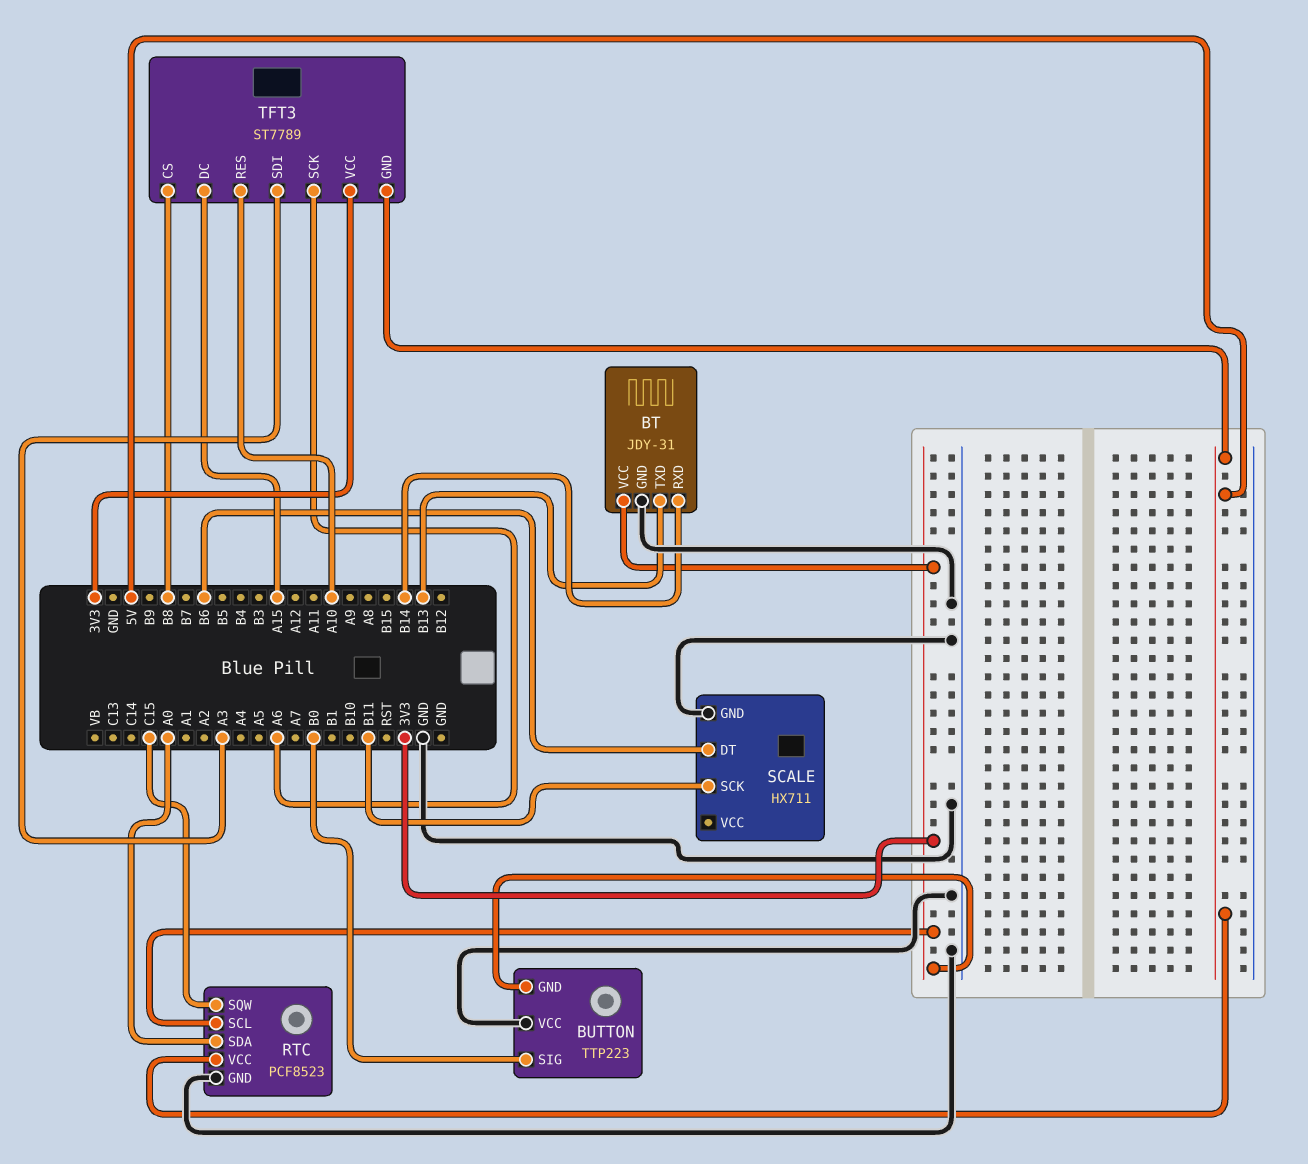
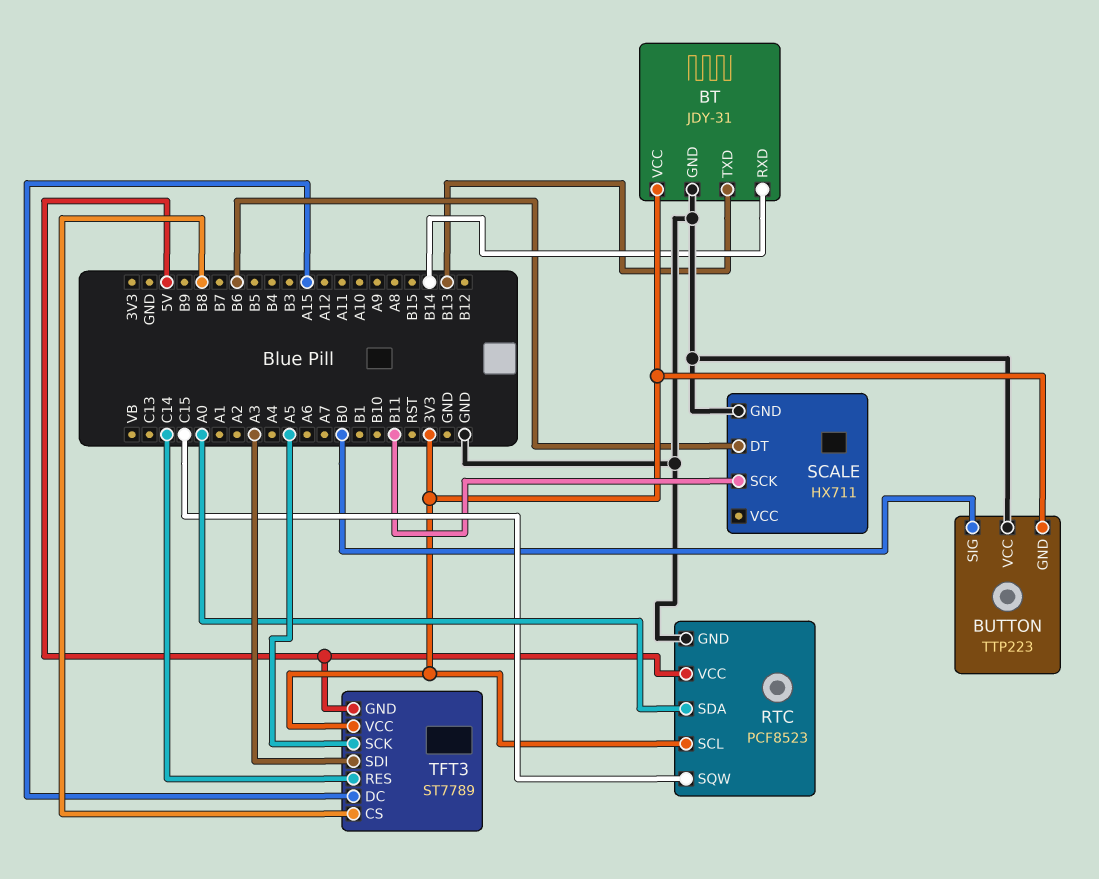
TFT3 pin RES: A10 -> C14
TFT3 pin SCK: A6 -> A5

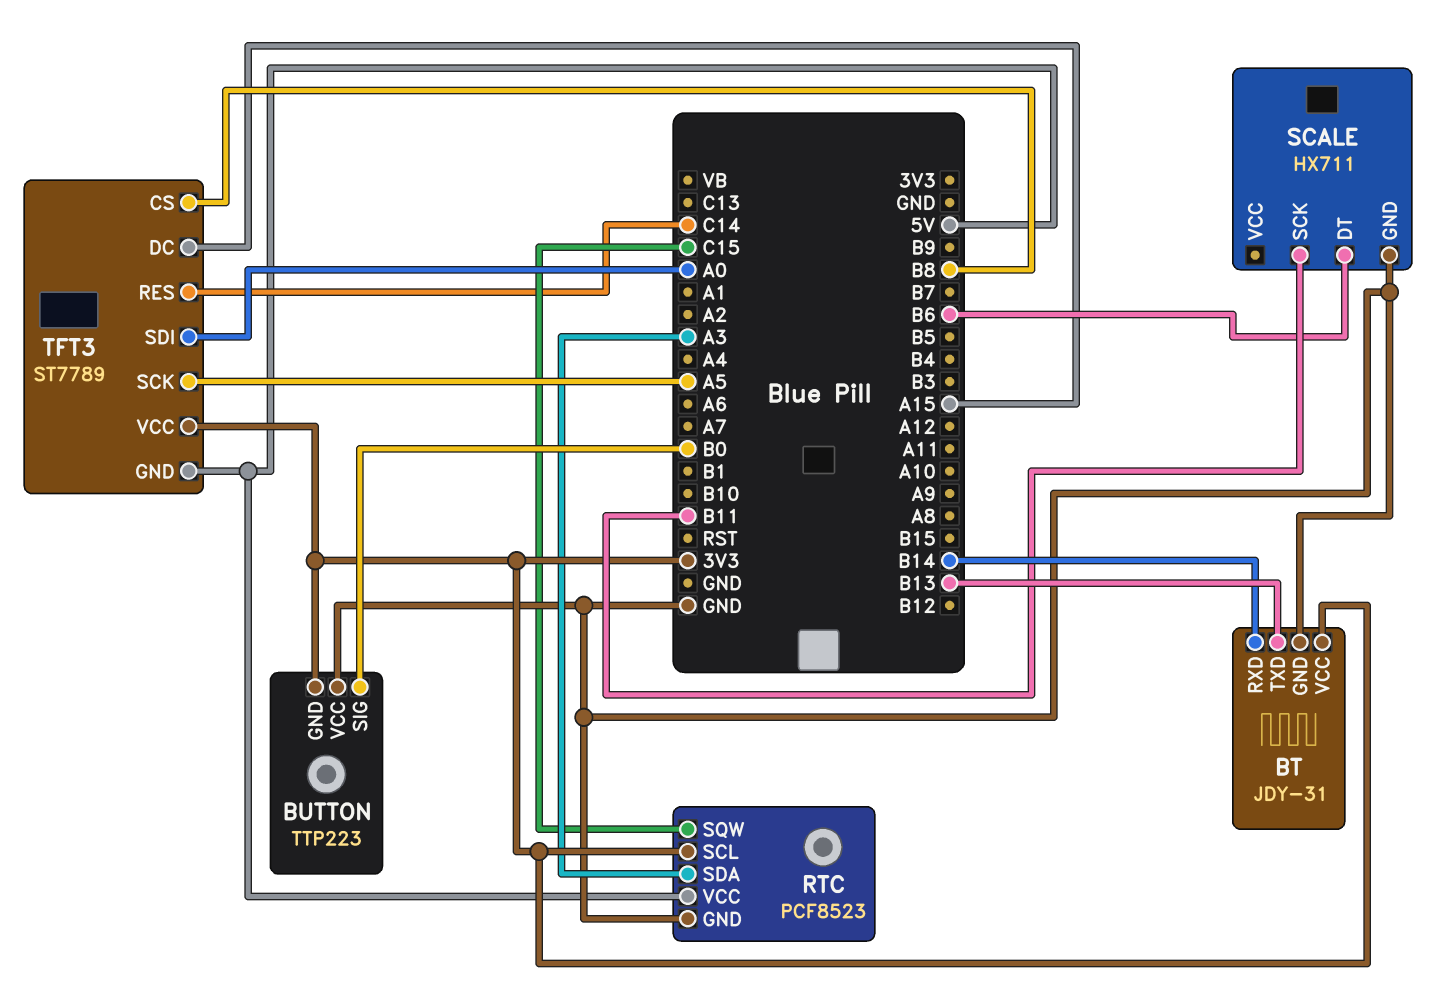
RTC pin SDA: A0 -> A3
TFT3 pin SDI: A3 -> A0

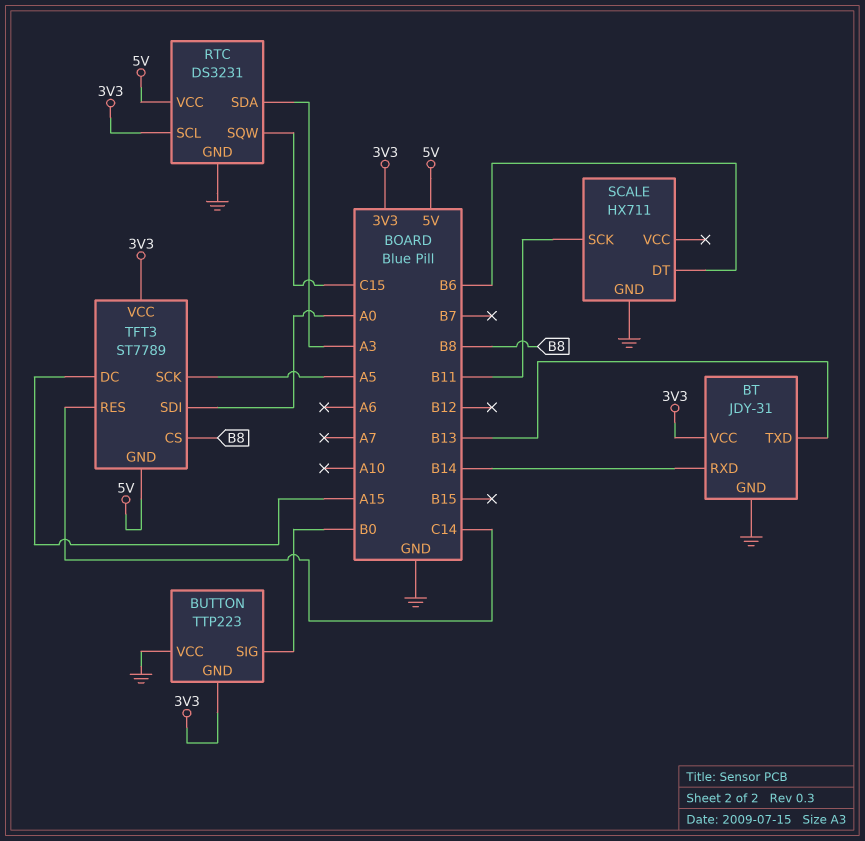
RTC: PCF8523 -> DS3231

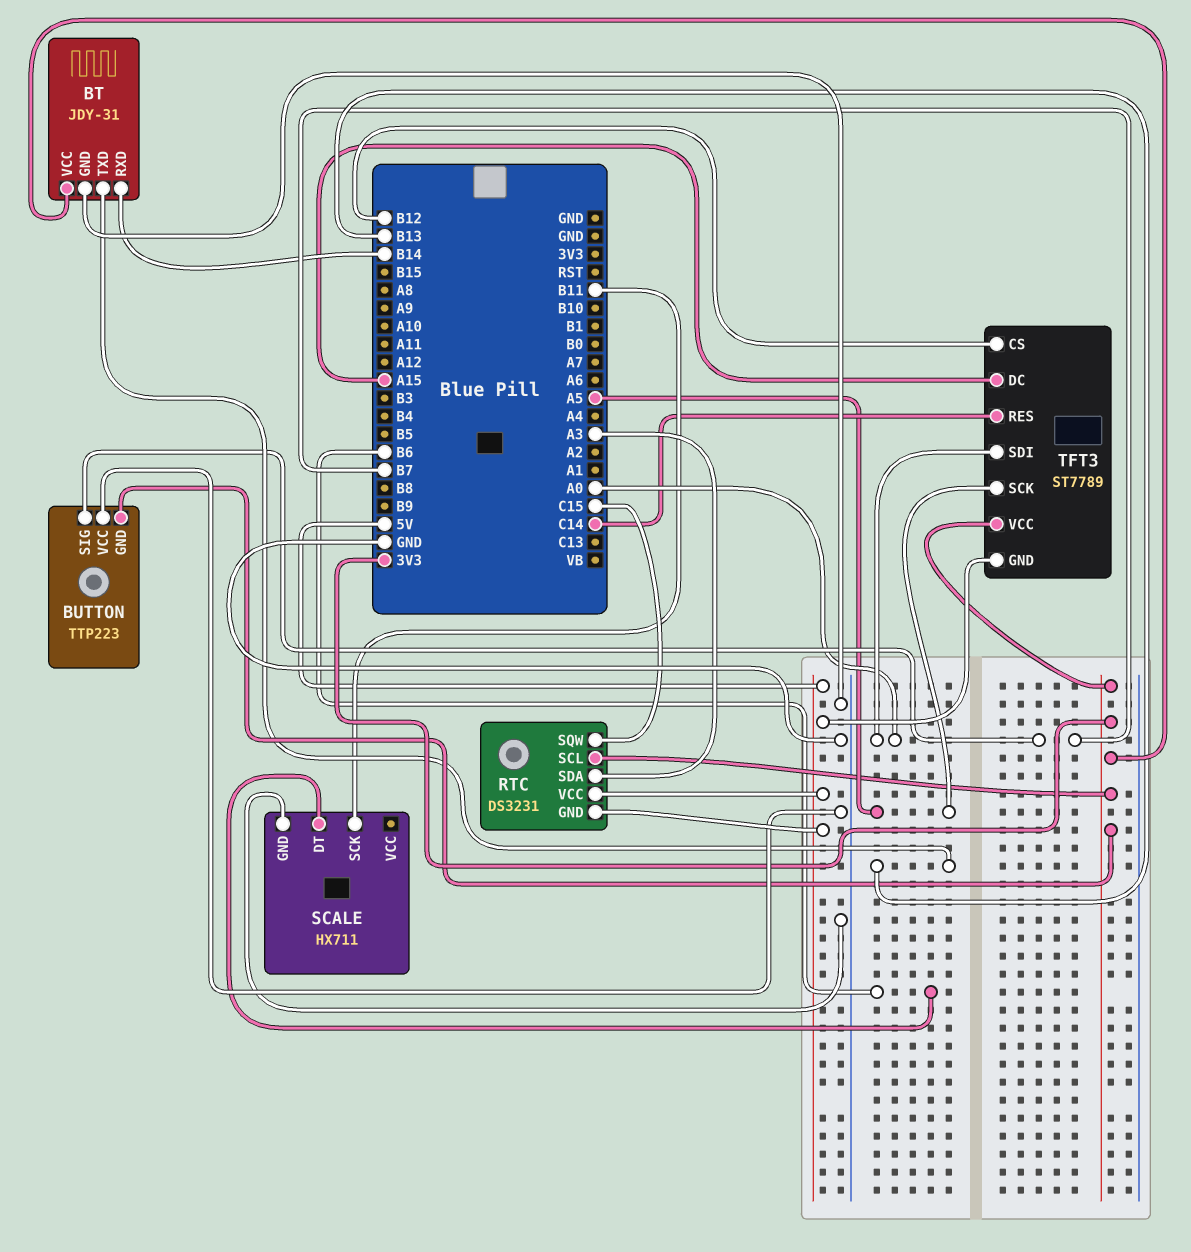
BUTTON pin SIG: B0 -> B7
RTC pin GND: GND -> 5V
TFT3 pin CS: B8 -> B12

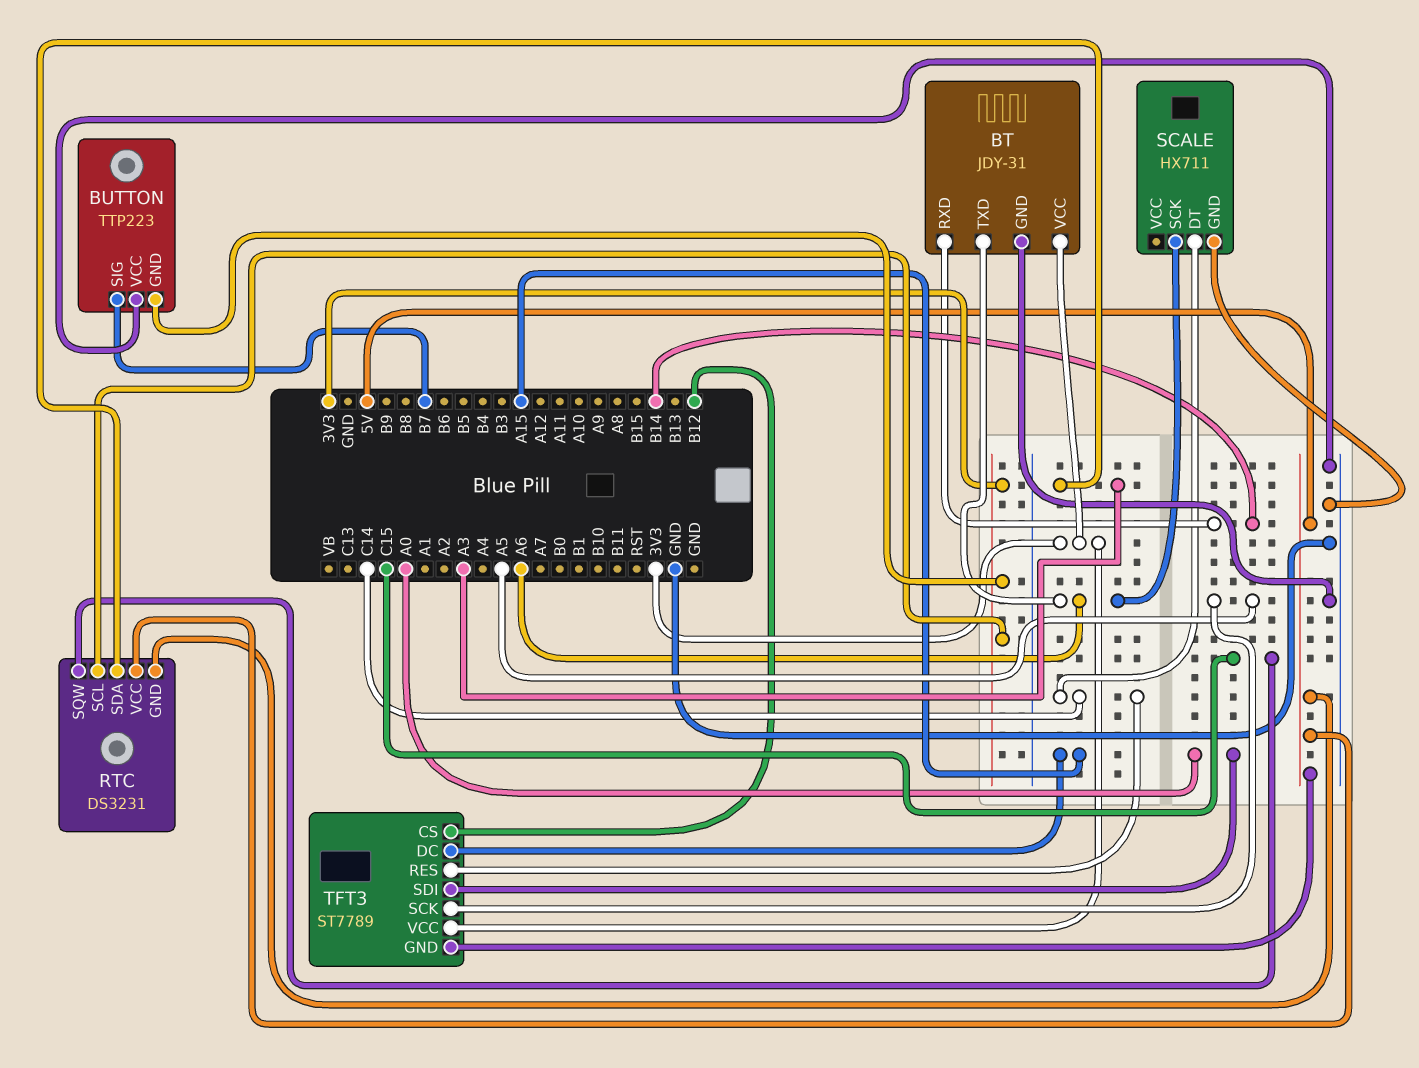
BT pin TXD: B13 -> A6
SCALE pin DT: B6 -> C14
SCALE pin SCK: B11 -> A6

